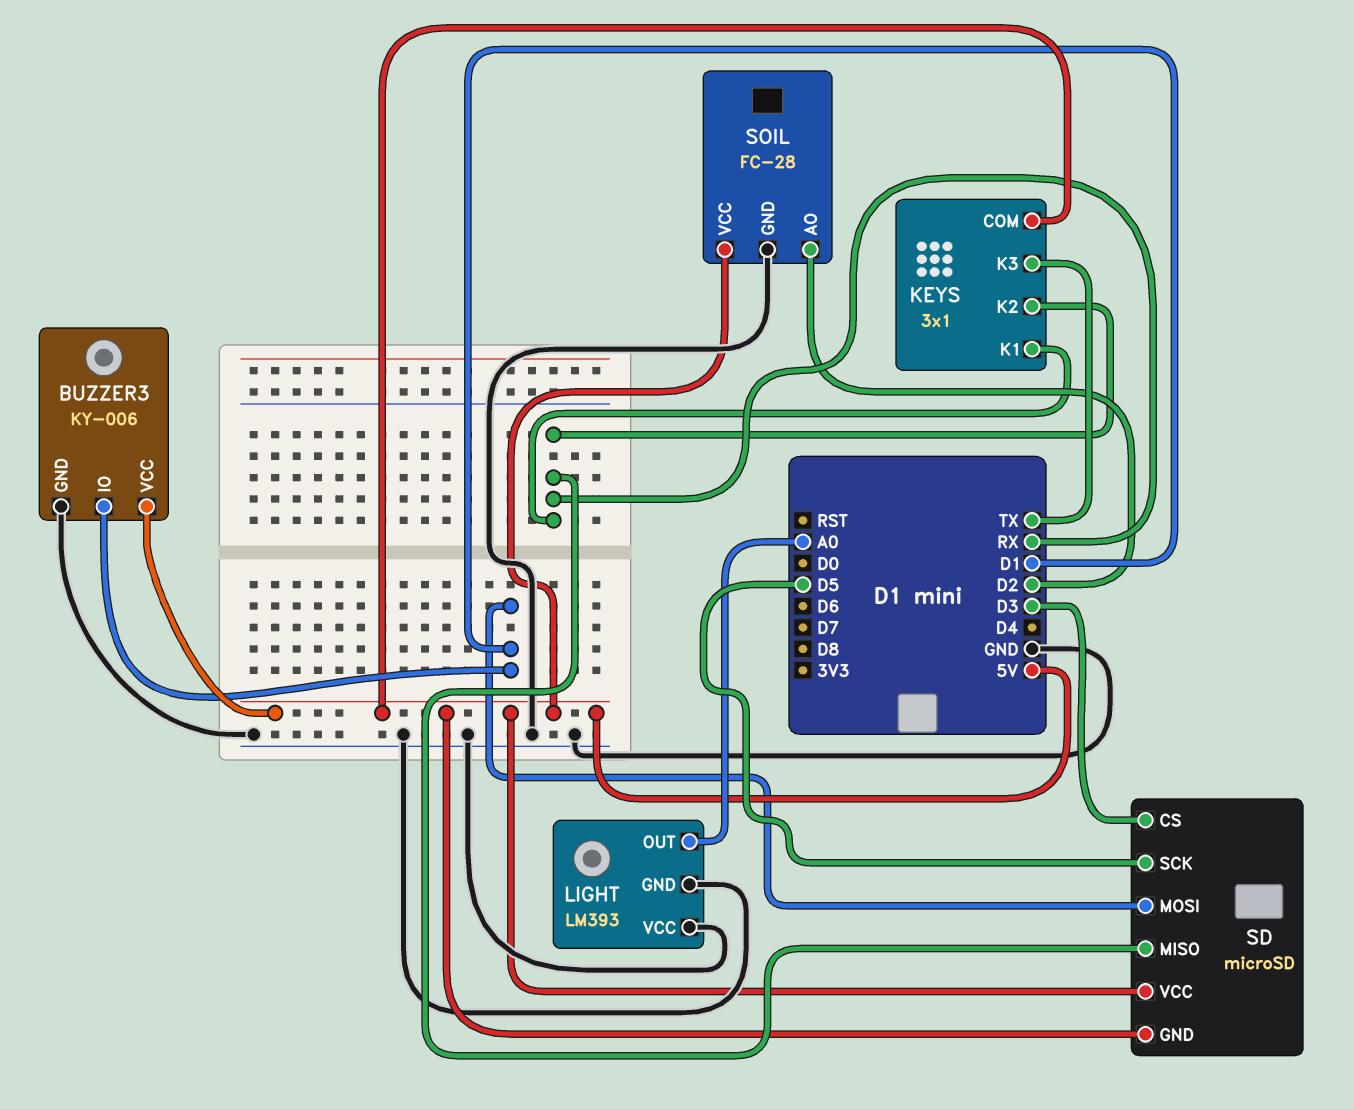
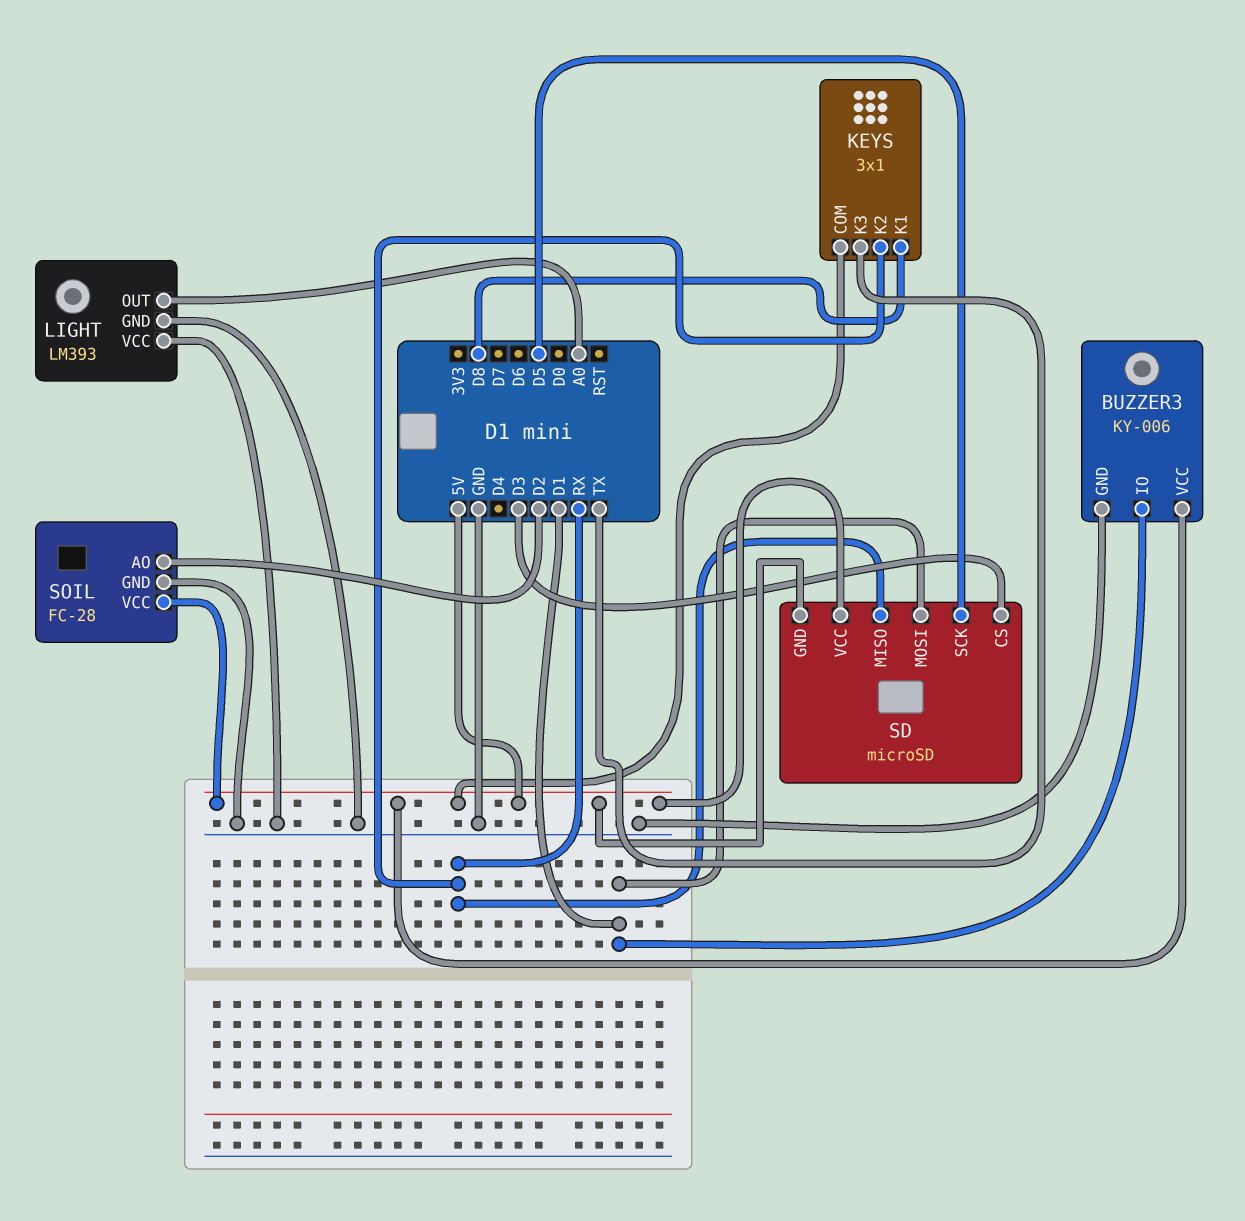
KEYS pin K1: RX -> D8

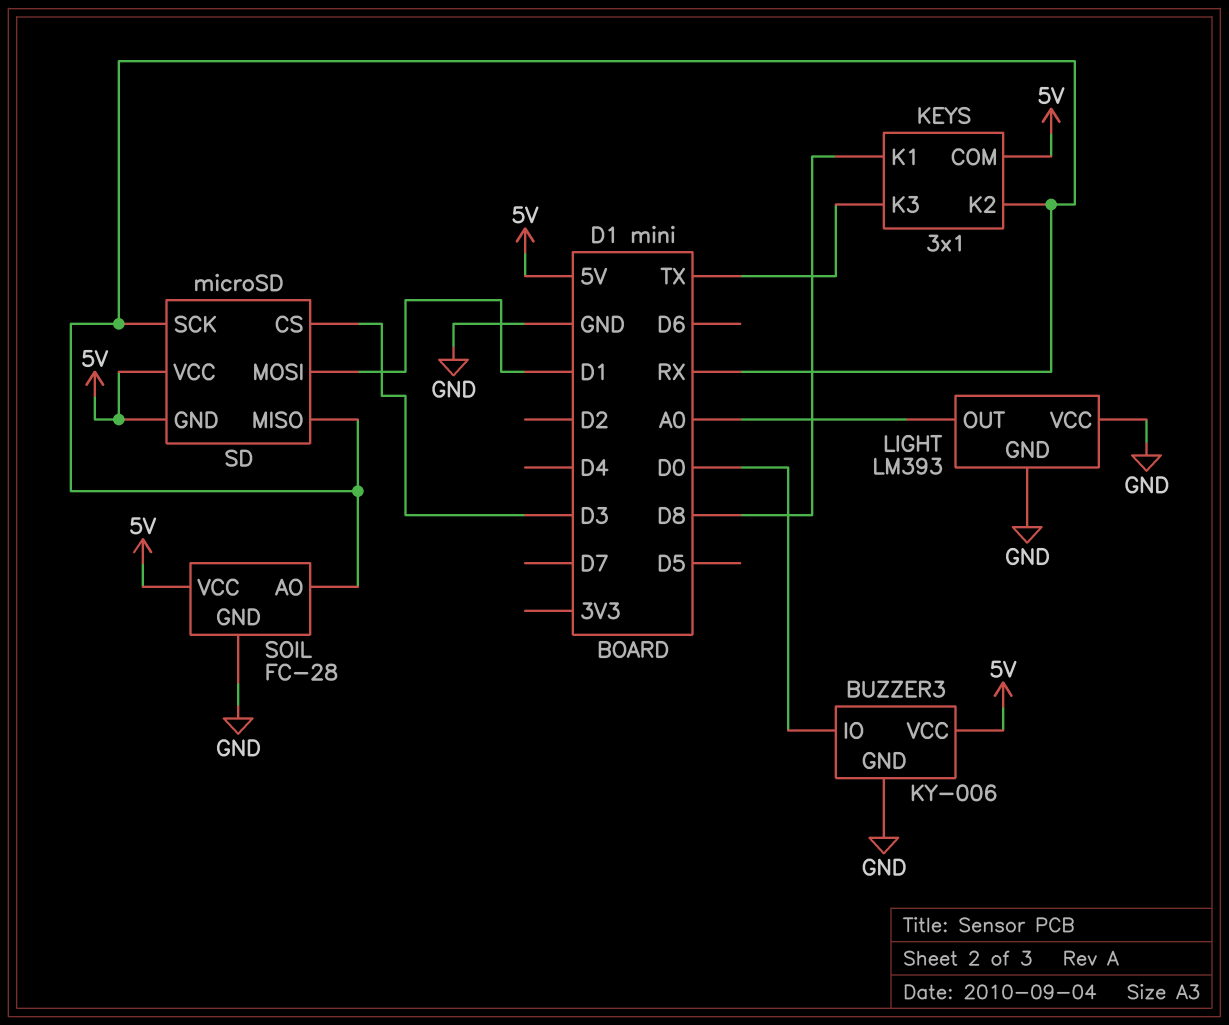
BUZZER3 pin IO: D1 -> D0
SD pin SCK: D5 -> RX
SOIL pin AO: D2 -> RX

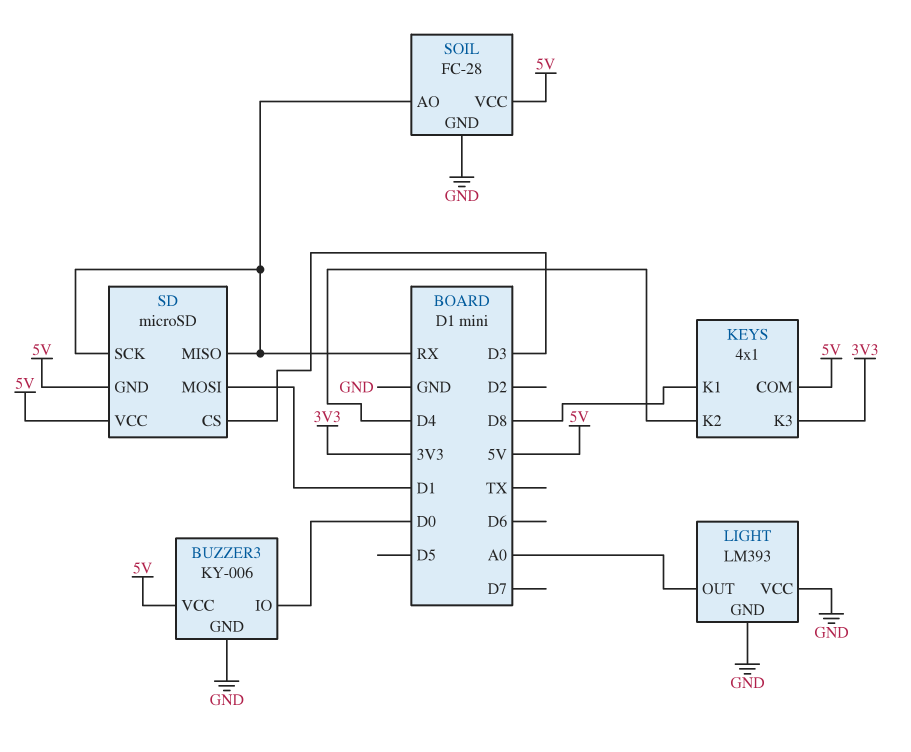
KEYS: 3x1 -> 4x1
KEYS pin K2: RX -> D4
KEYS pin K3: TX -> 3V3

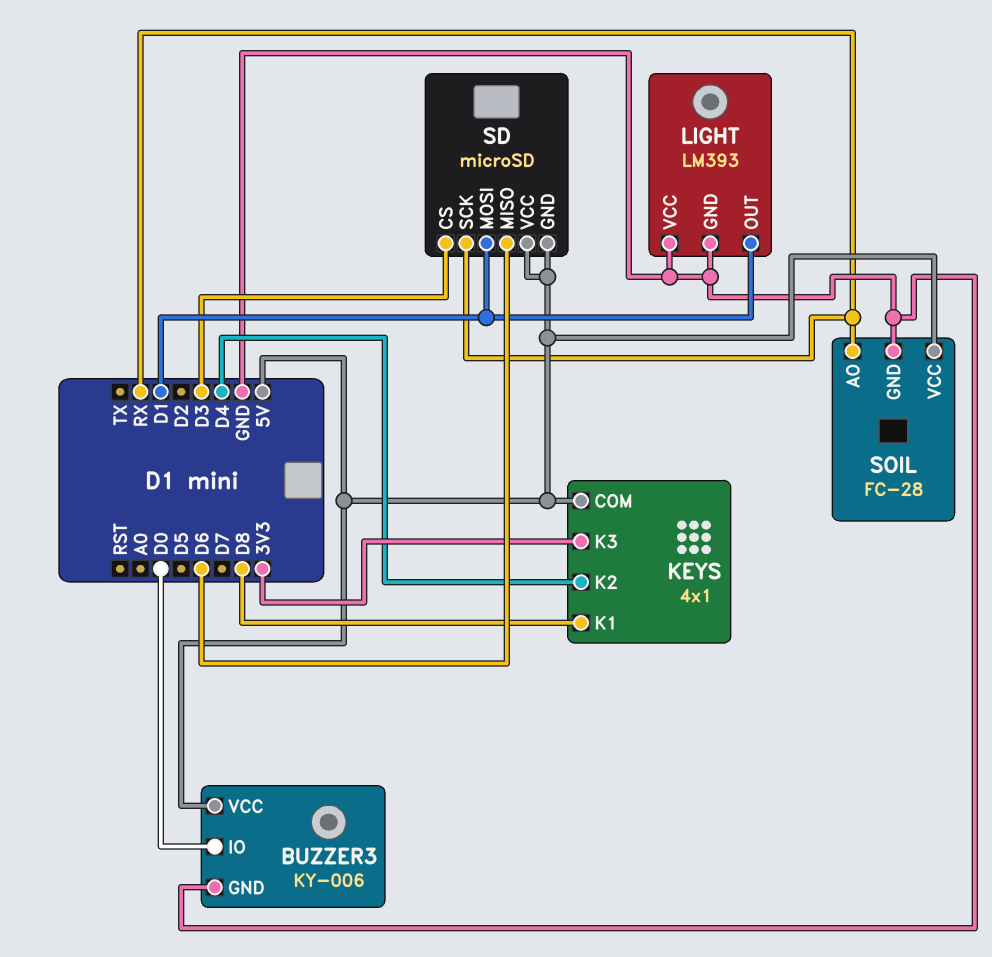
LIGHT pin OUT: A0 -> D1
SD pin MISO: RX -> D6

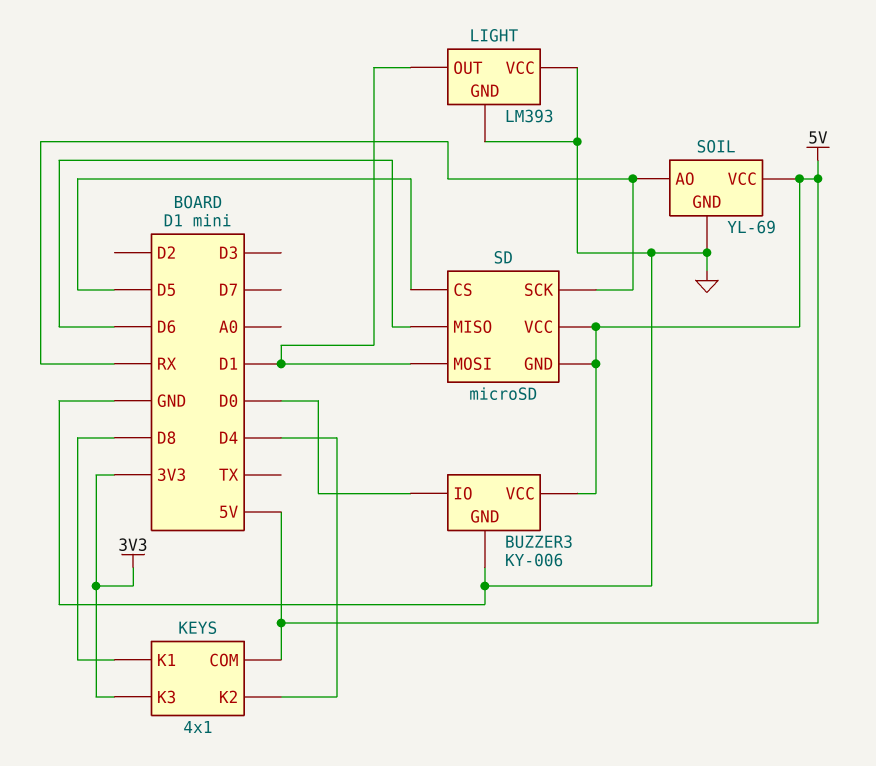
SD pin CS: D3 -> D5
SOIL: FC-28 -> YL-69

